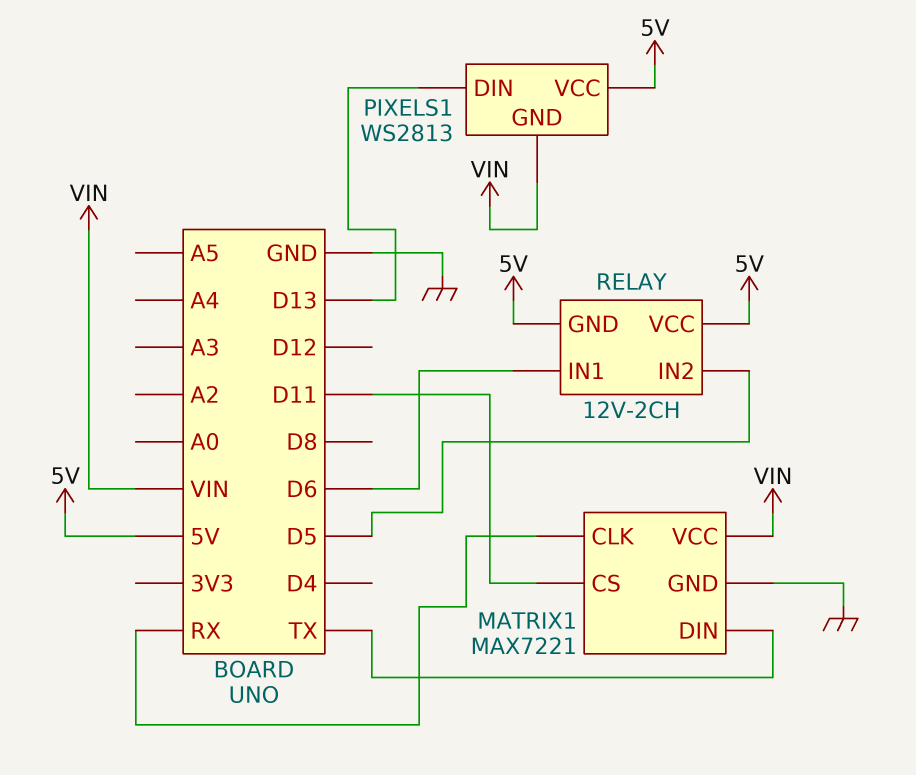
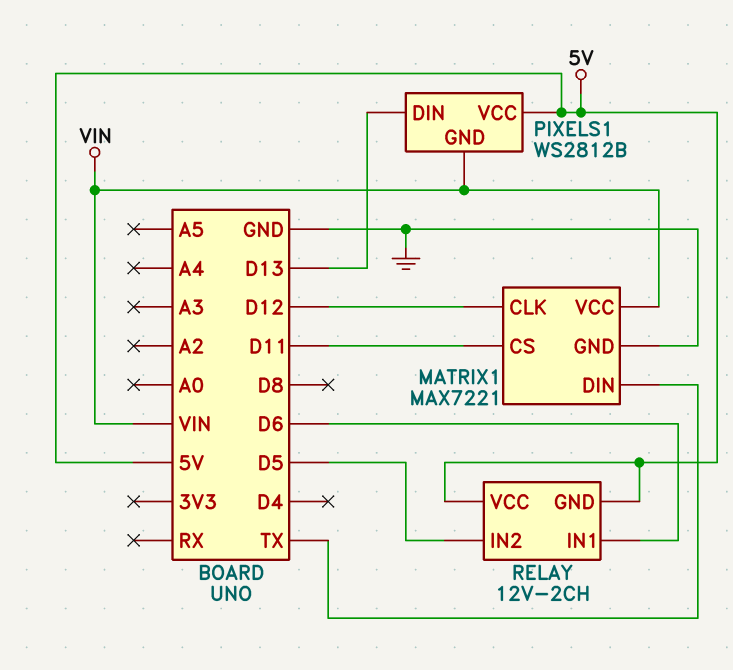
MATRIX1 pin CLK: RX -> D12
PIXELS1: WS2813 -> WS2812B

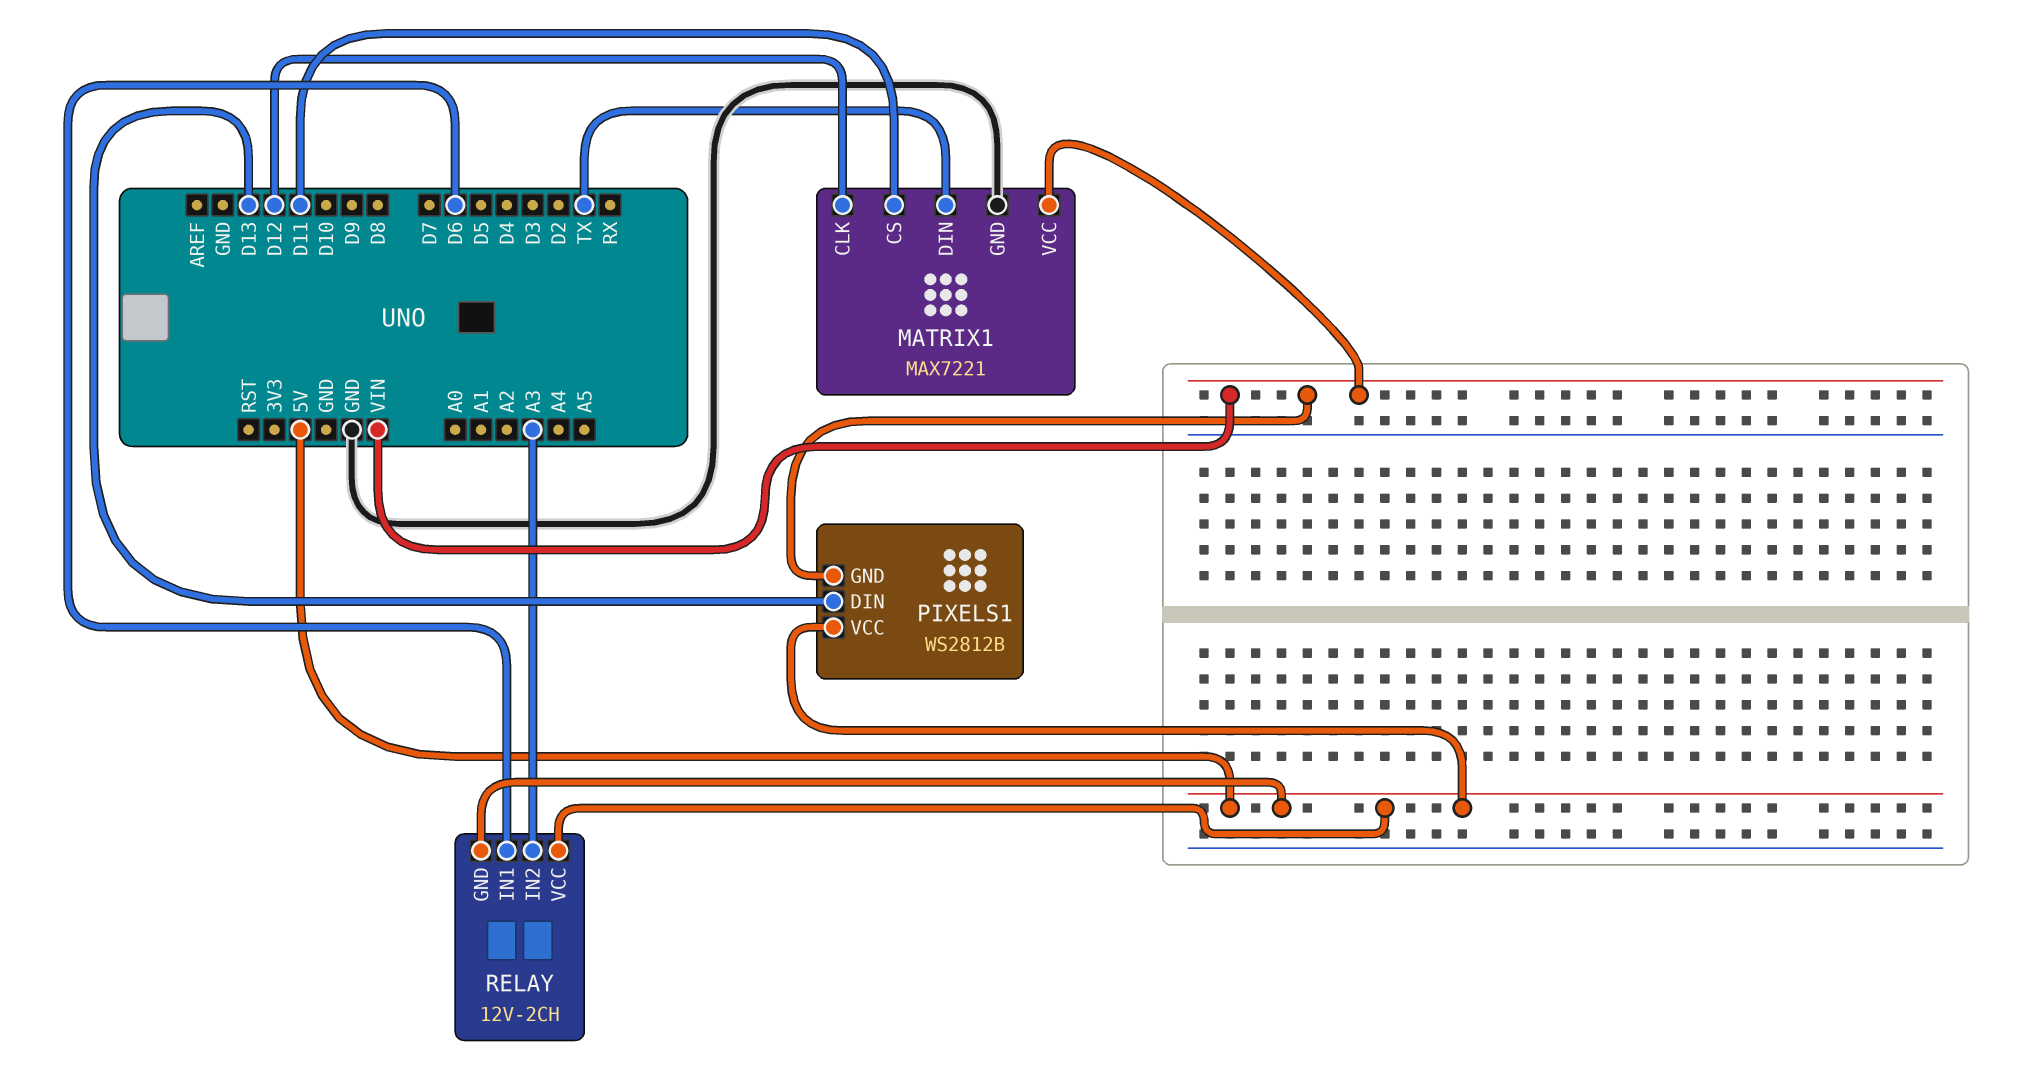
RELAY pin IN2: D5 -> A3

